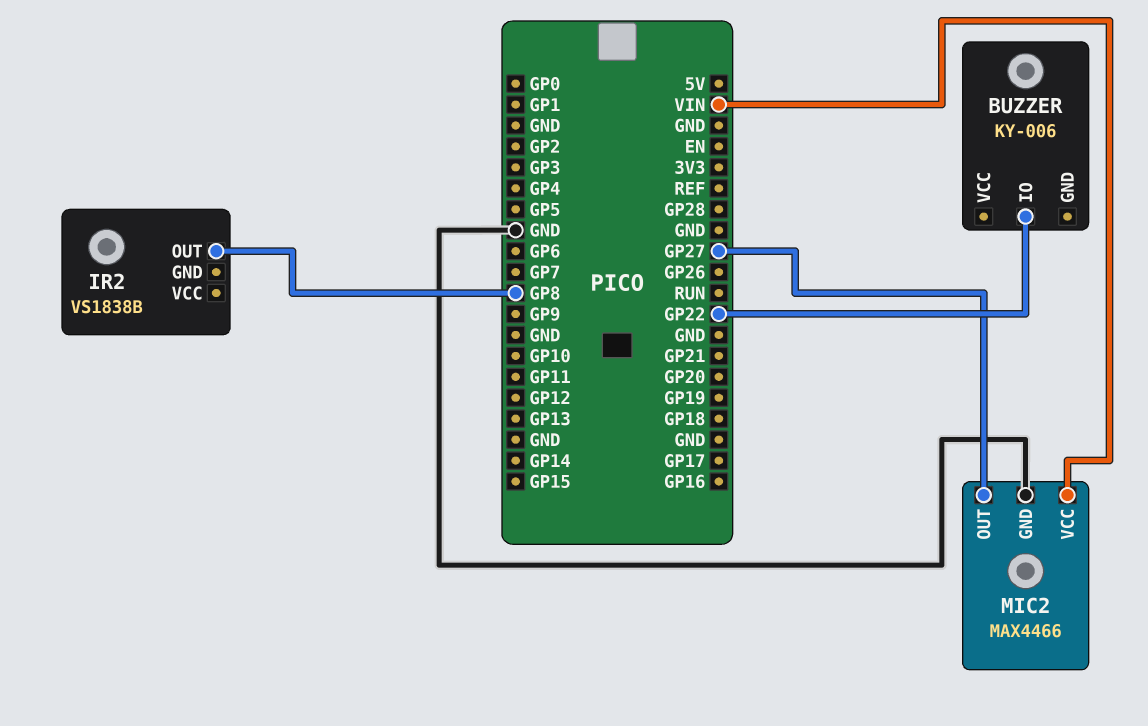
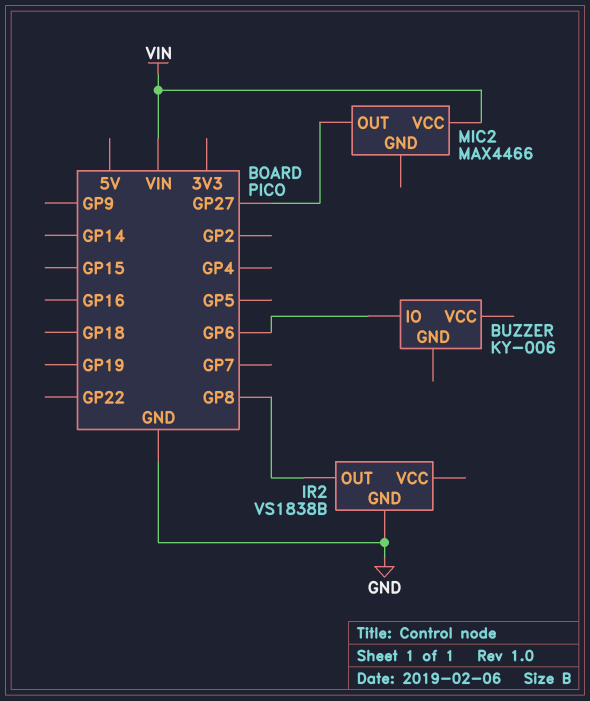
BUZZER pin IO: GP22 -> GP6
IR2 pin GND: none -> GND
MIC2 pin GND: GND -> none

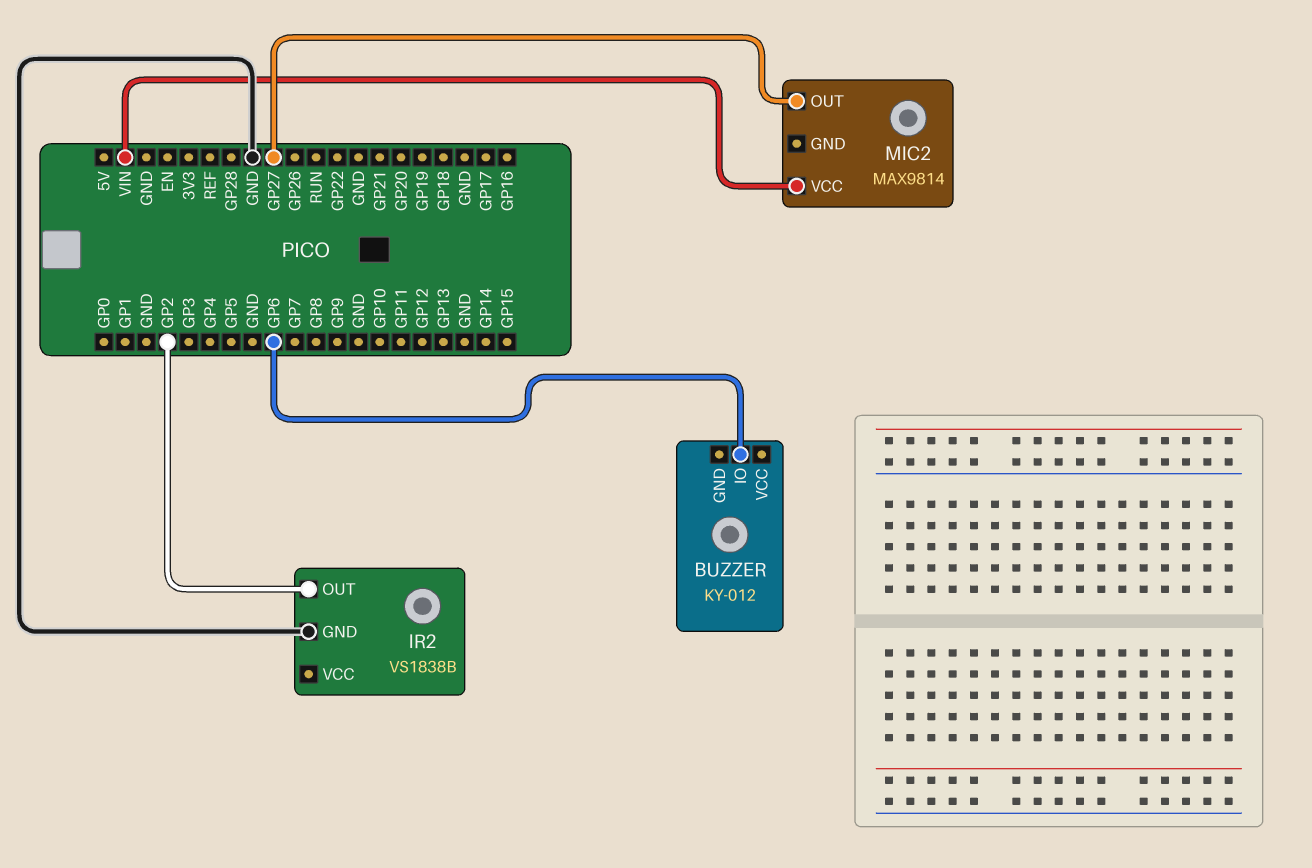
BUZZER: KY-006 -> KY-012
IR2 pin OUT: GP8 -> GP2
MIC2: MAX4466 -> MAX9814

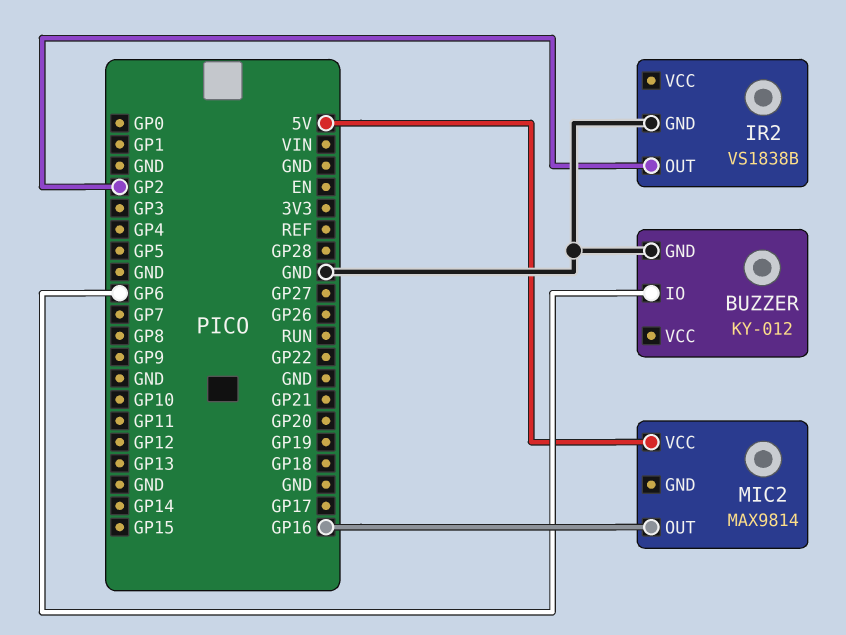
BUZZER pin GND: none -> GND
MIC2 pin OUT: GP27 -> GP16
MIC2 pin VCC: VIN -> 5V

